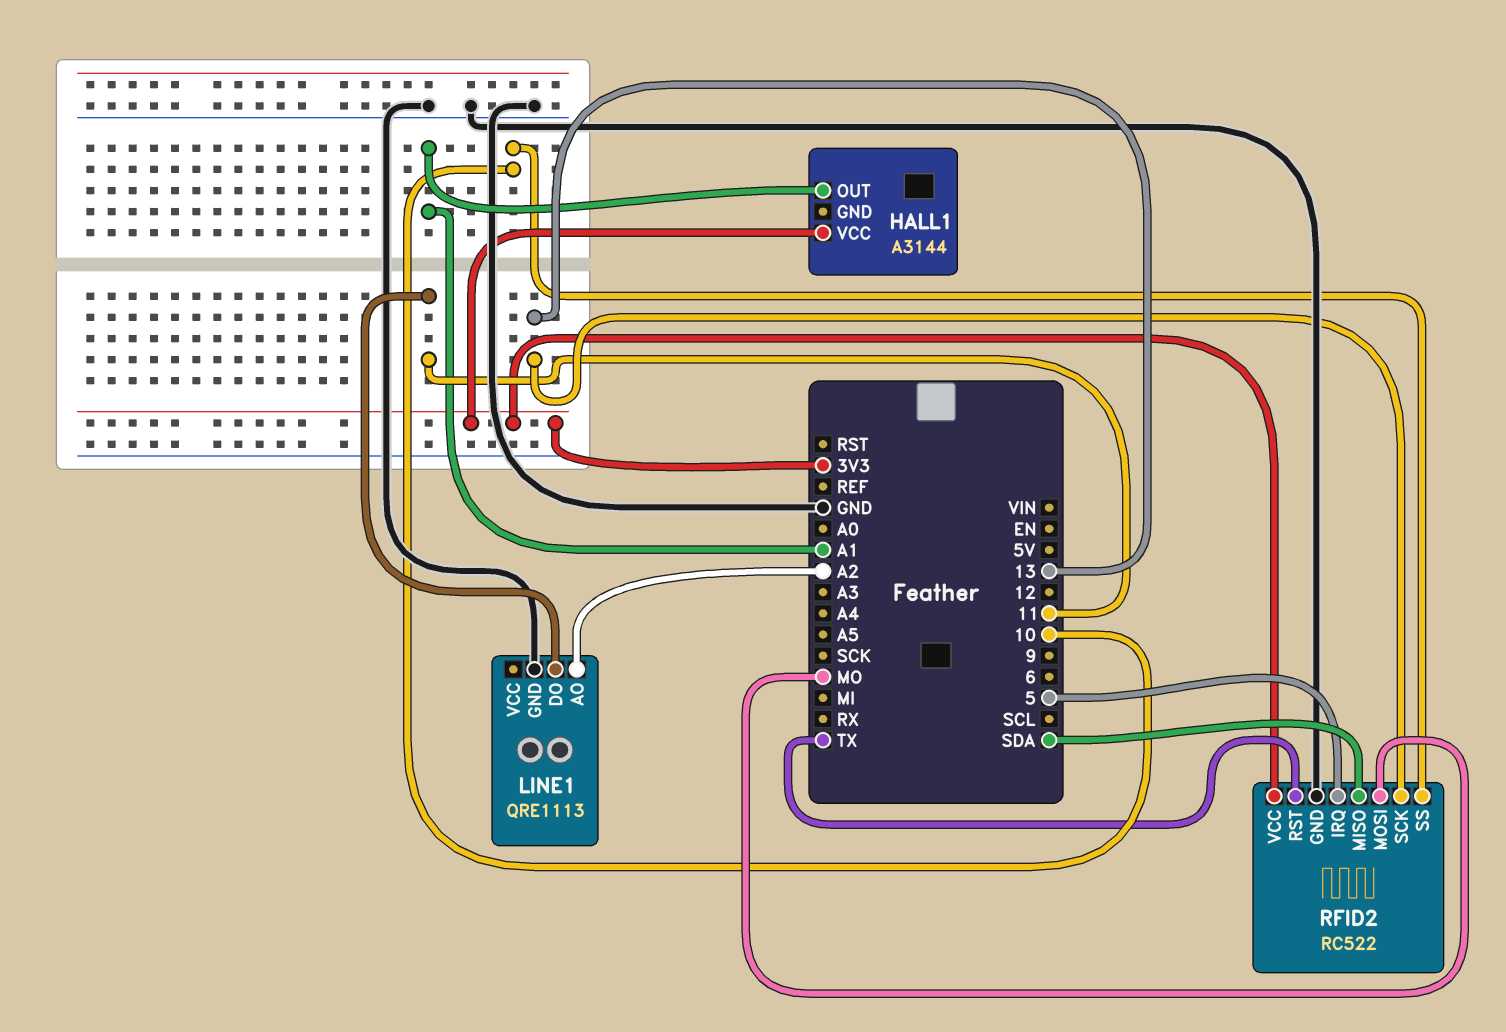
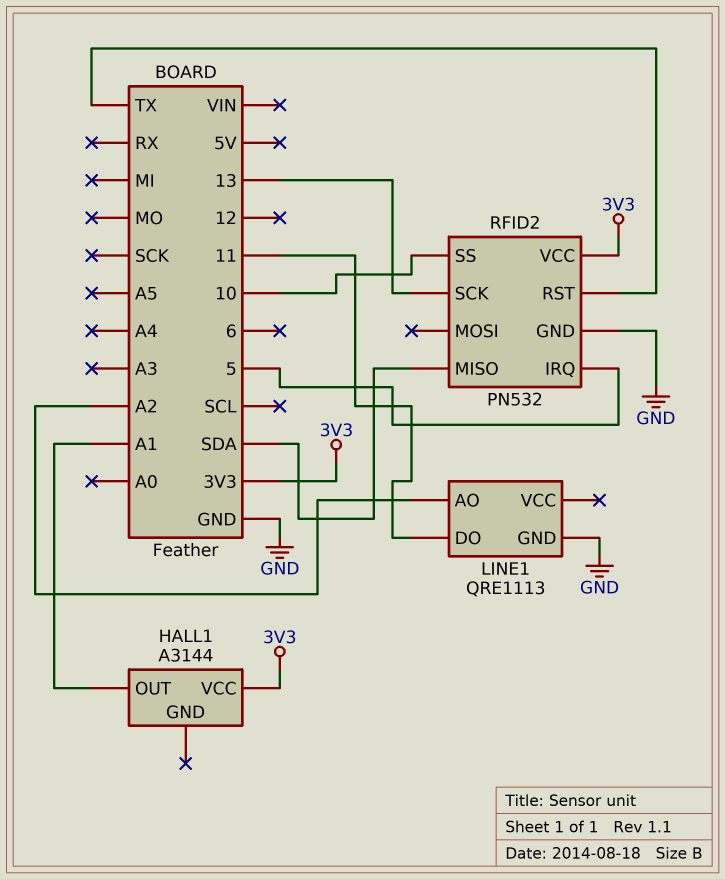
RFID2: RC522 -> PN532
RFID2 pin MOSI: MO -> none

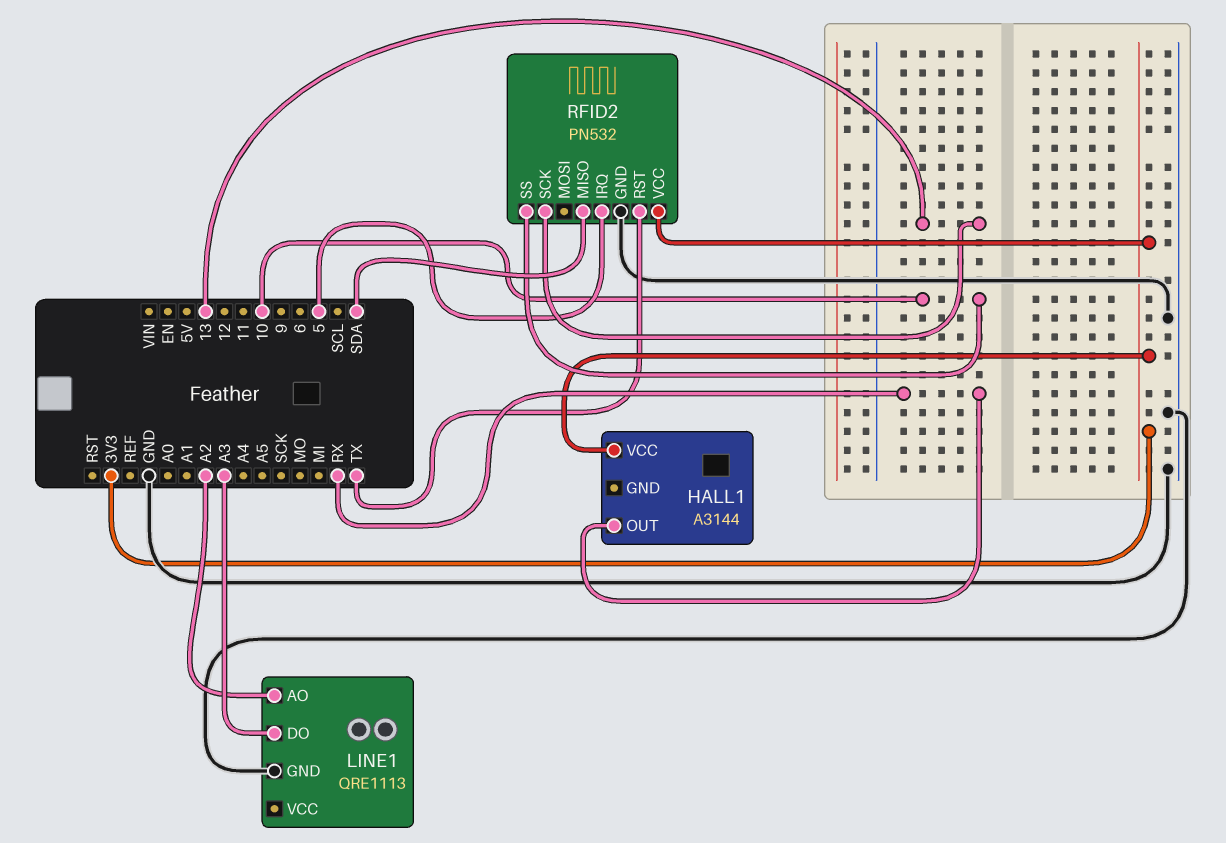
HALL1 pin OUT: A1 -> RX
LINE1 pin DO: 11 -> A3

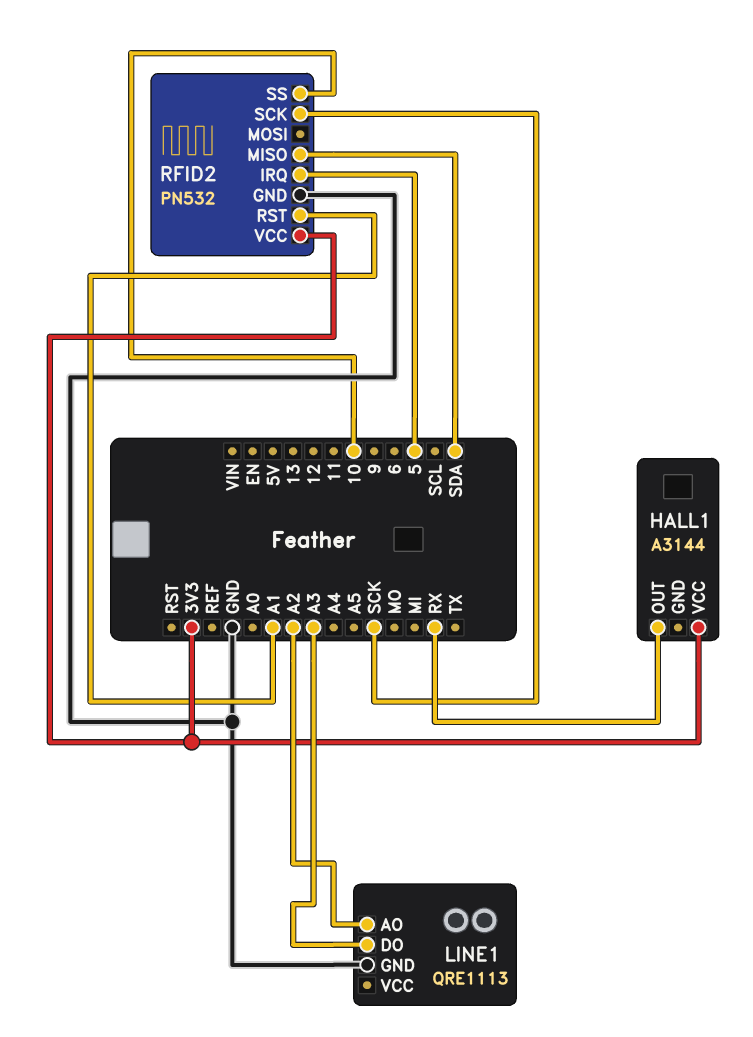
RFID2 pin RST: TX -> A1
RFID2 pin SCK: 13 -> SCK

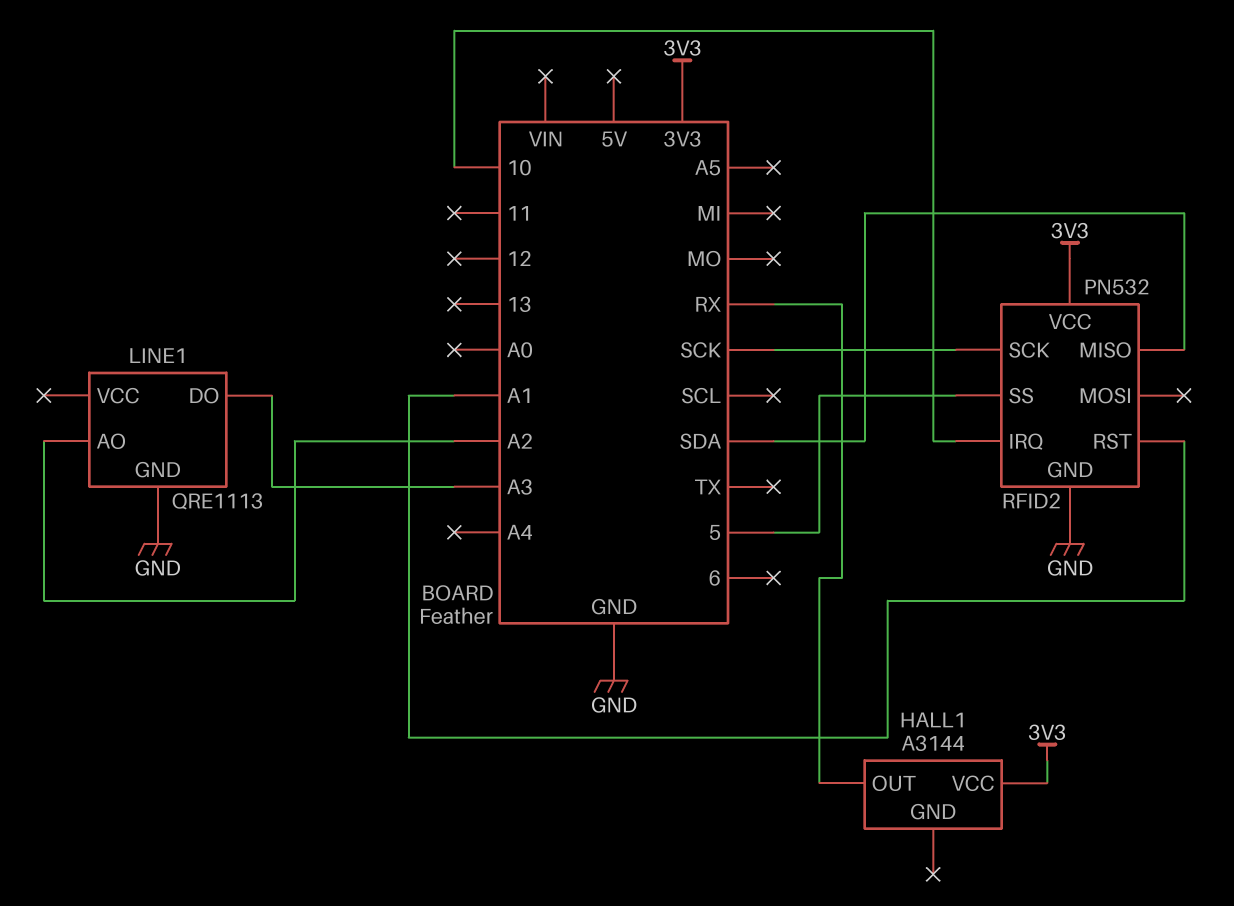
RFID2 pin IRQ: 5 -> 10
RFID2 pin SS: 10 -> 5

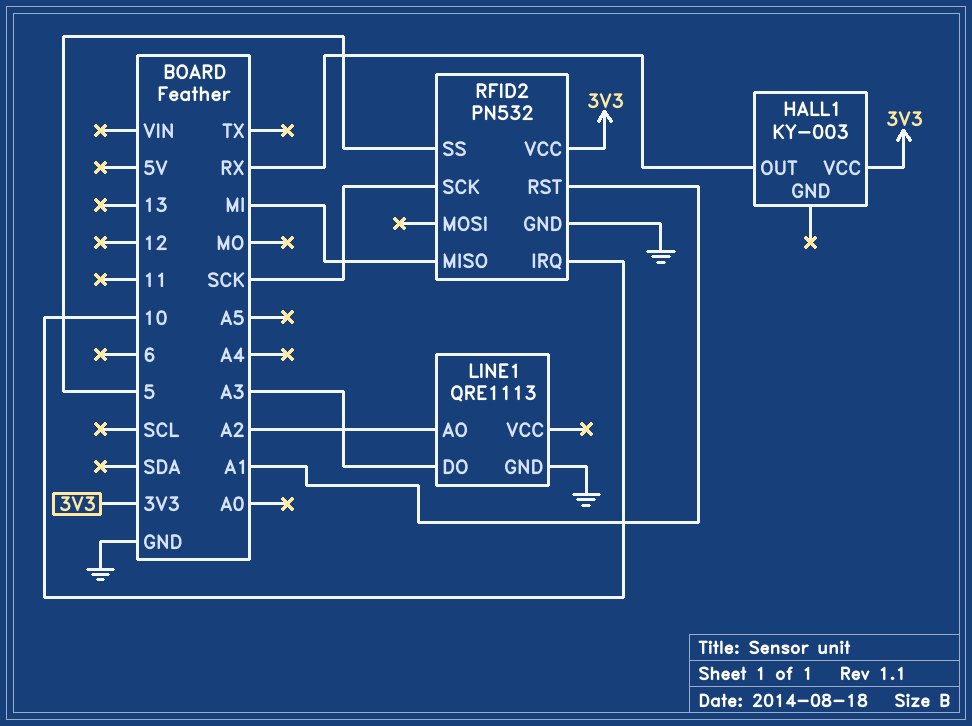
HALL1: A3144 -> KY-003
RFID2 pin MISO: SDA -> MI

